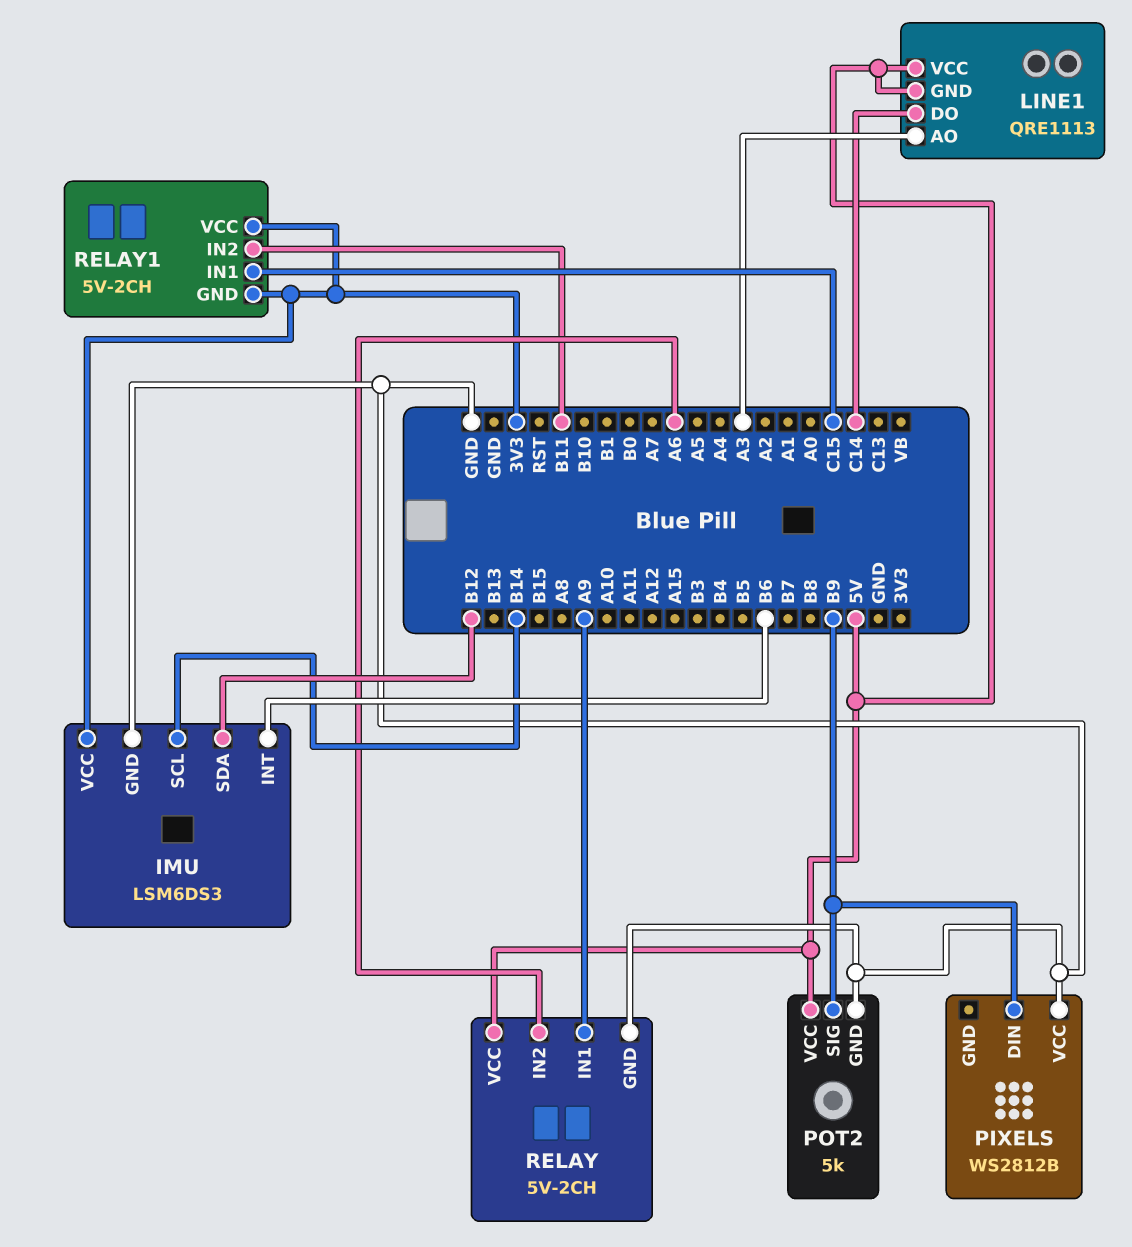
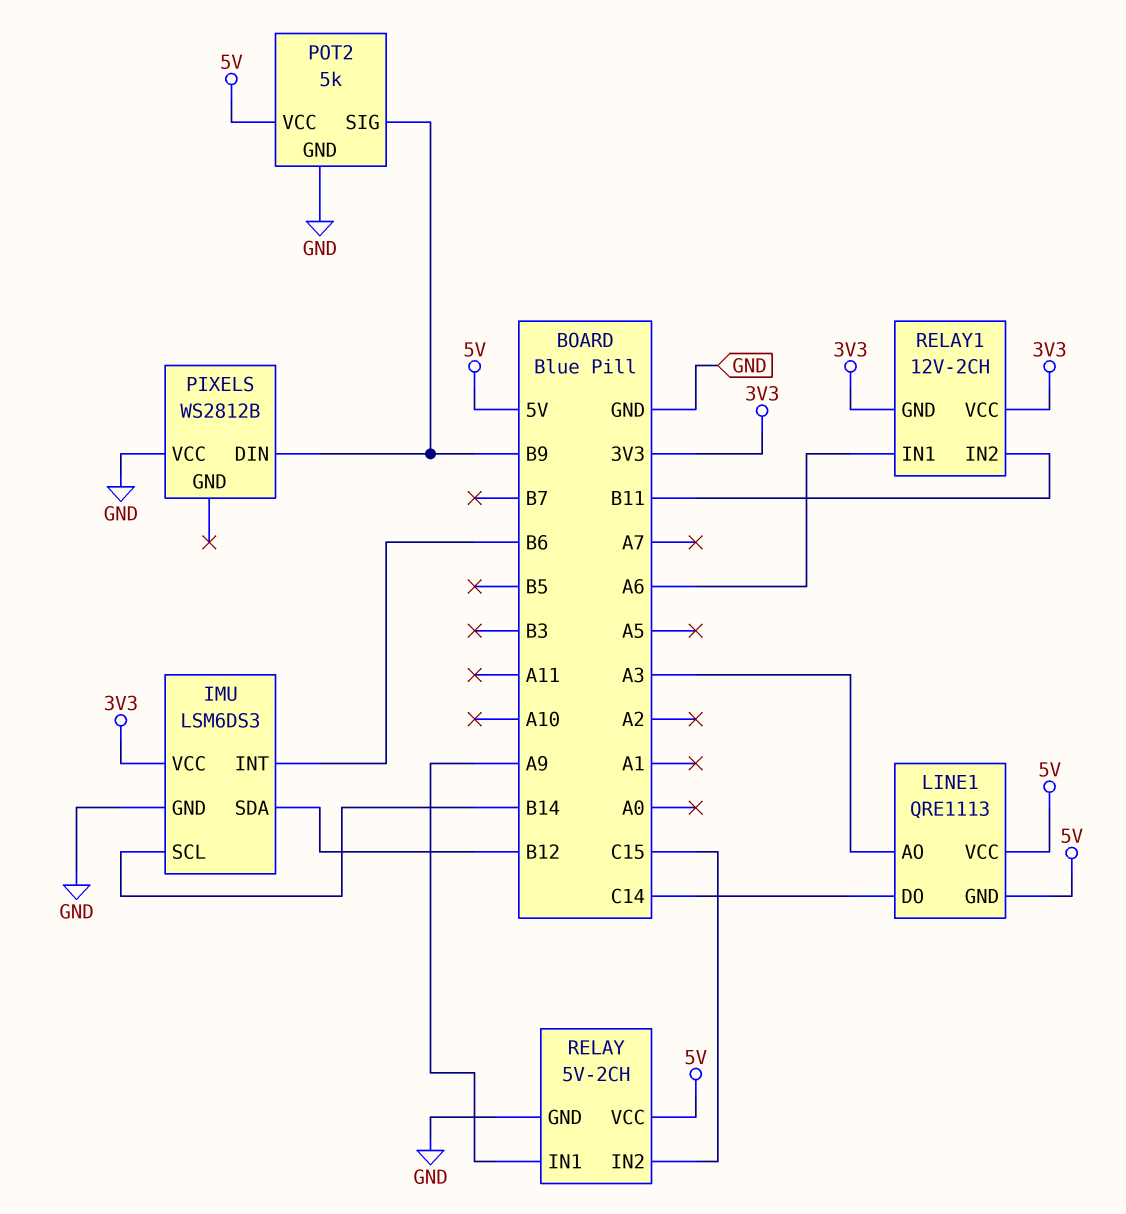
RELAY pin IN2: A6 -> C15
RELAY1: 5V-2CH -> 12V-2CH
RELAY1 pin IN1: C15 -> A6

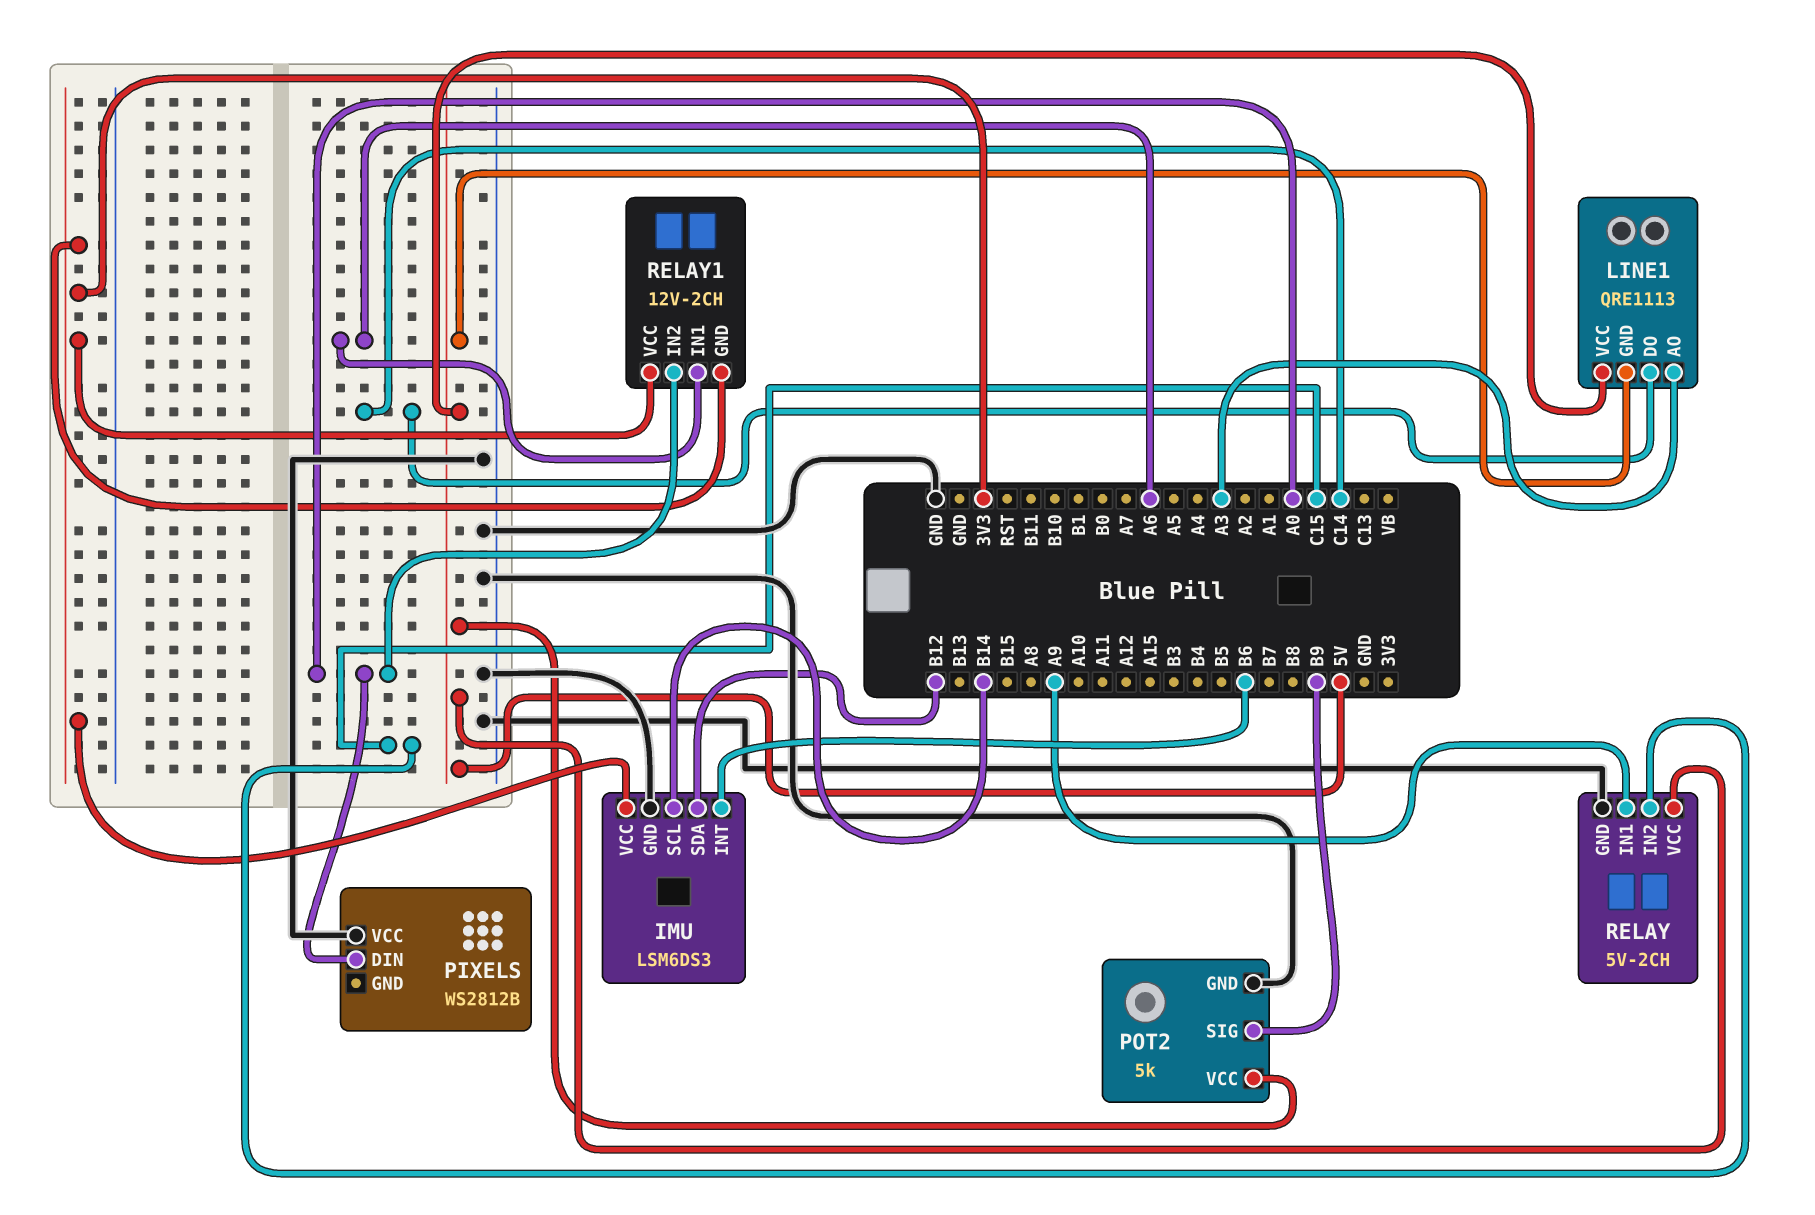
PIXELS pin DIN: B9 -> A0
RELAY1 pin IN2: B11 -> A0

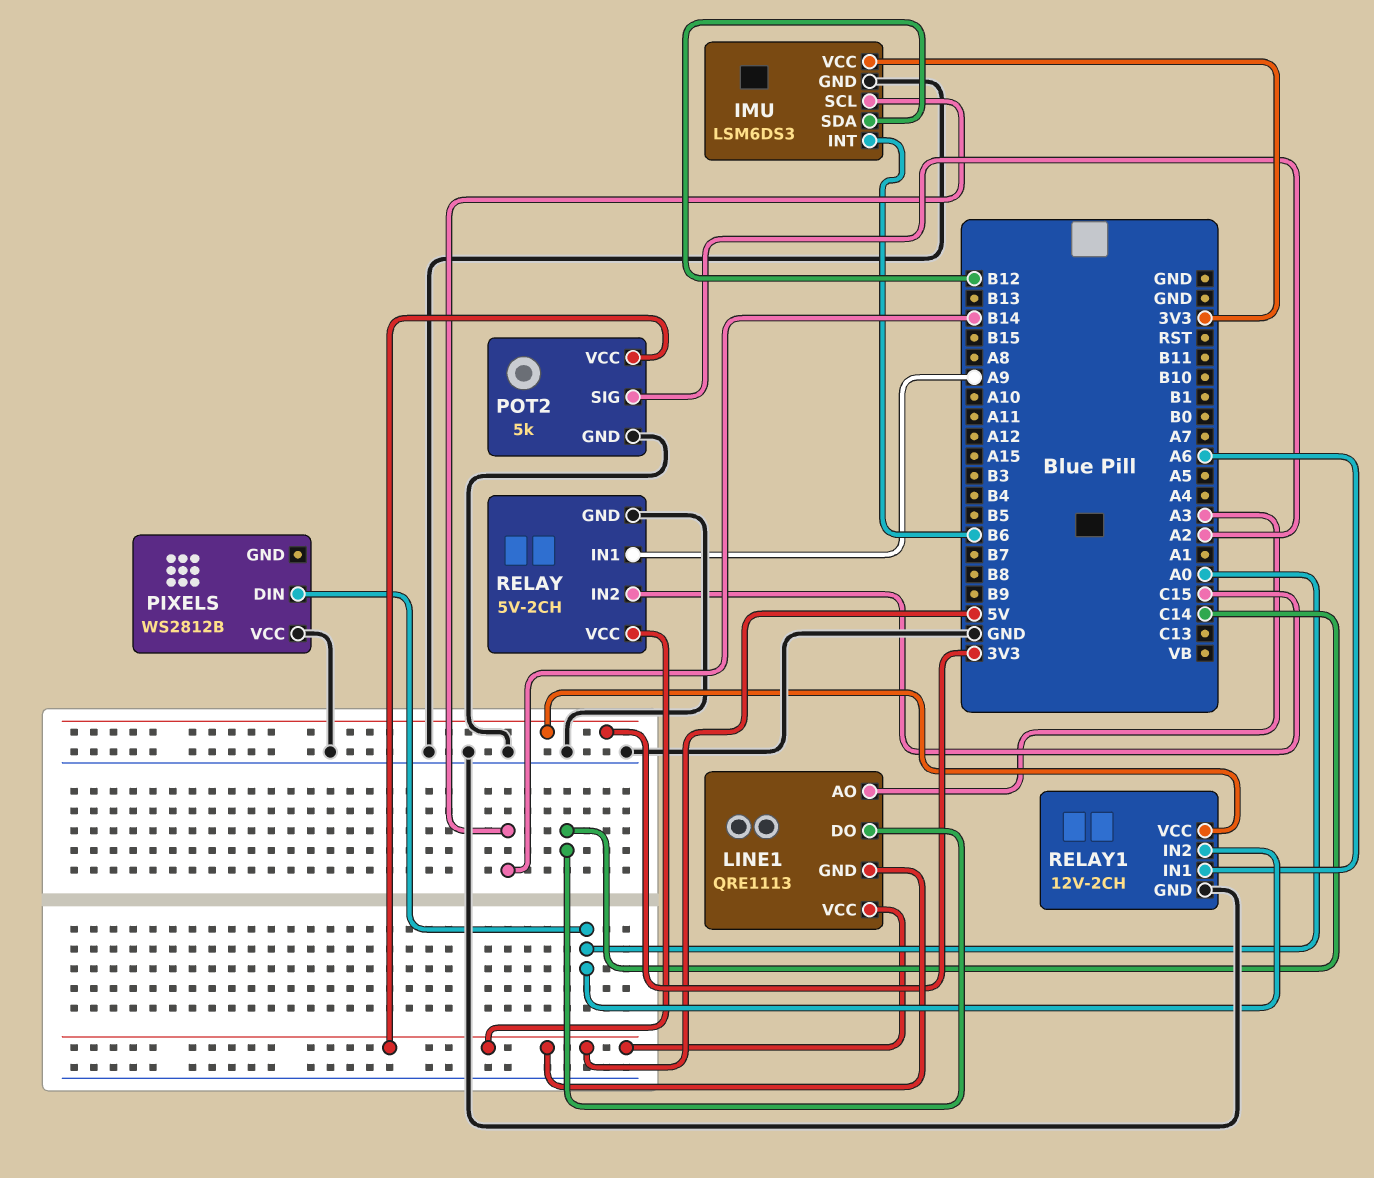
POT2 pin SIG: B9 -> A2
RELAY1 pin GND: 3V3 -> GND

